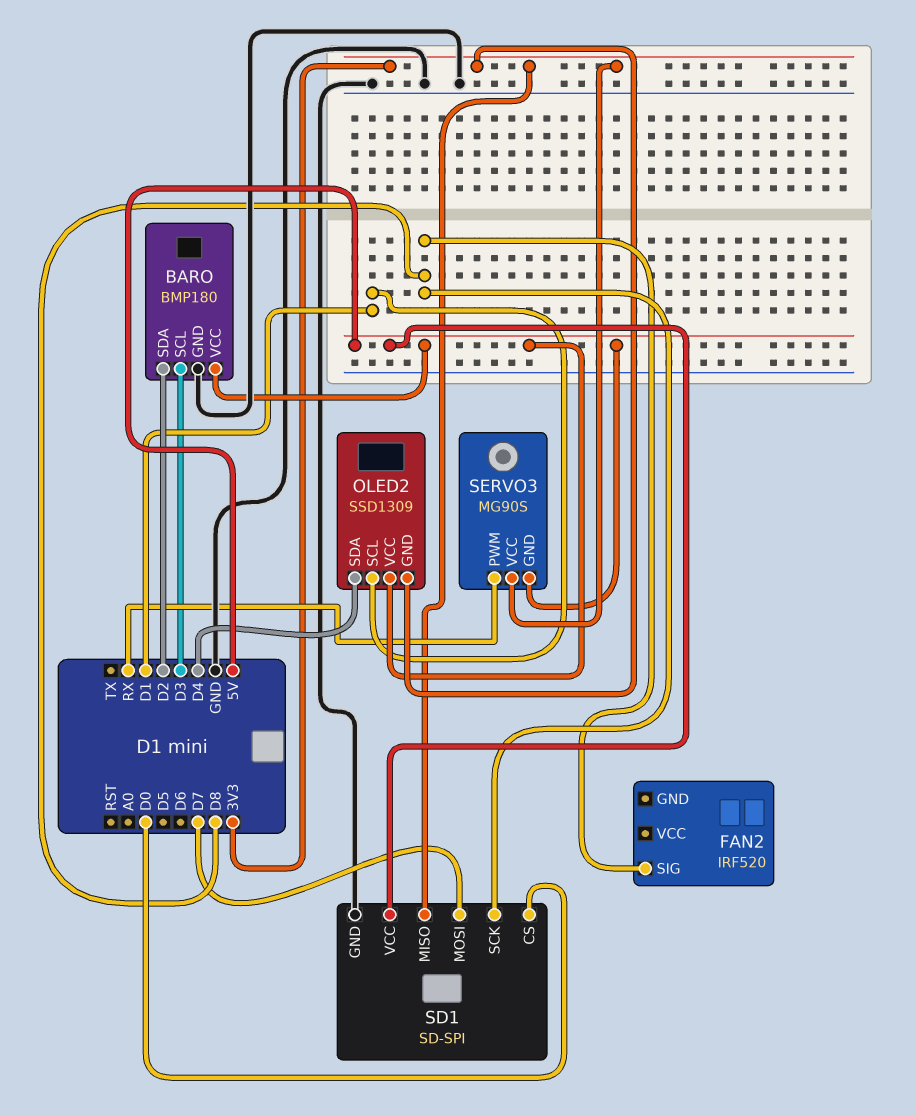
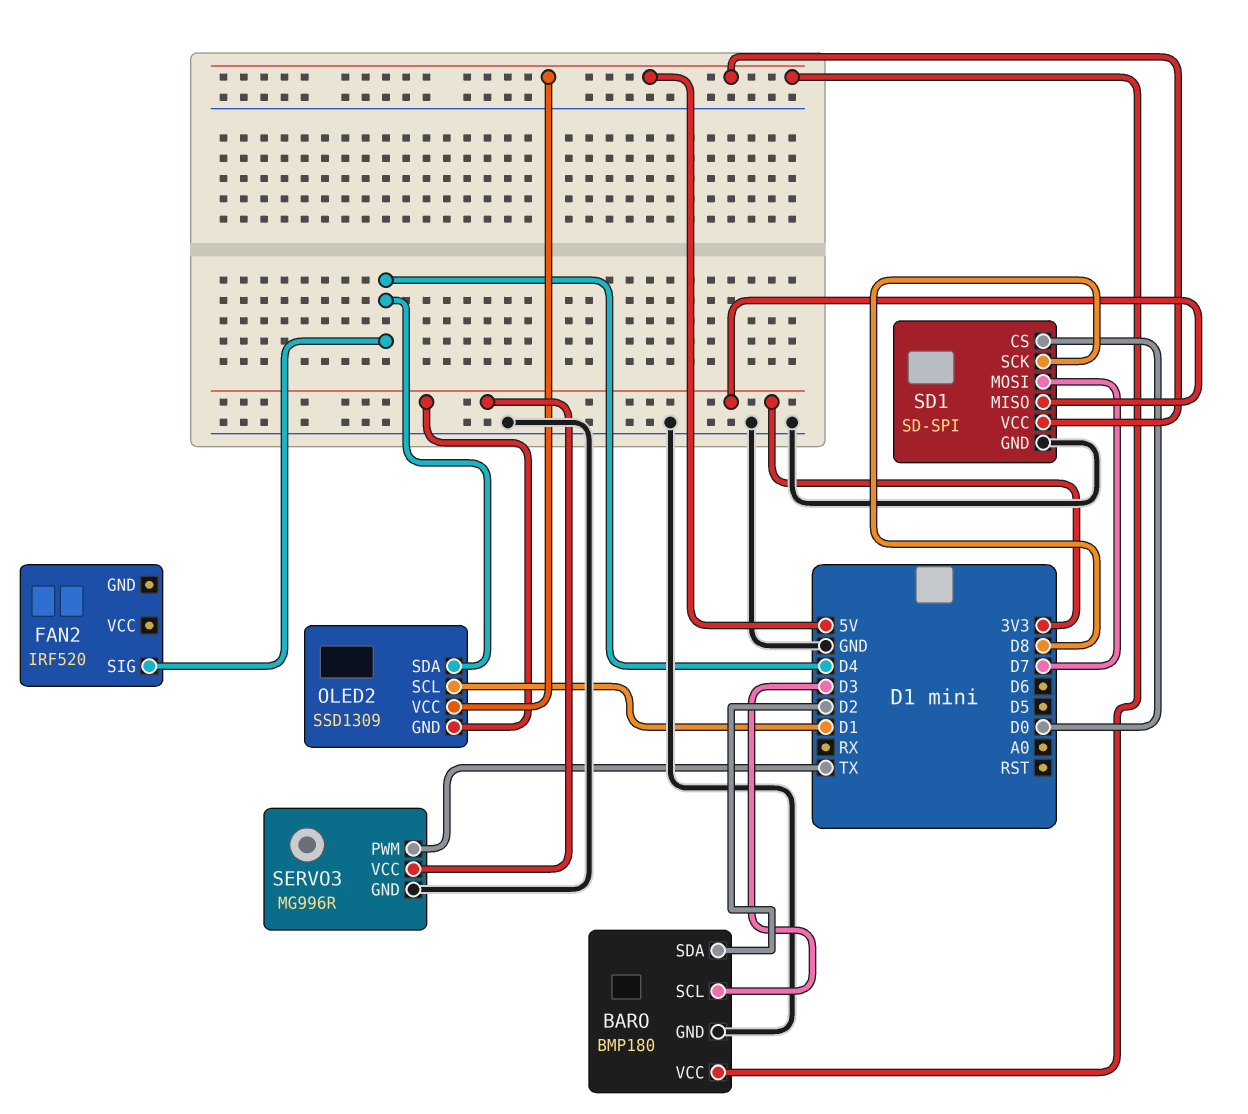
FAN2 pin SIG: D8 -> D4
SERVO3: MG90S -> MG996R
SERVO3 pin GND: 5V -> GND
SERVO3 pin PWM: RX -> TX

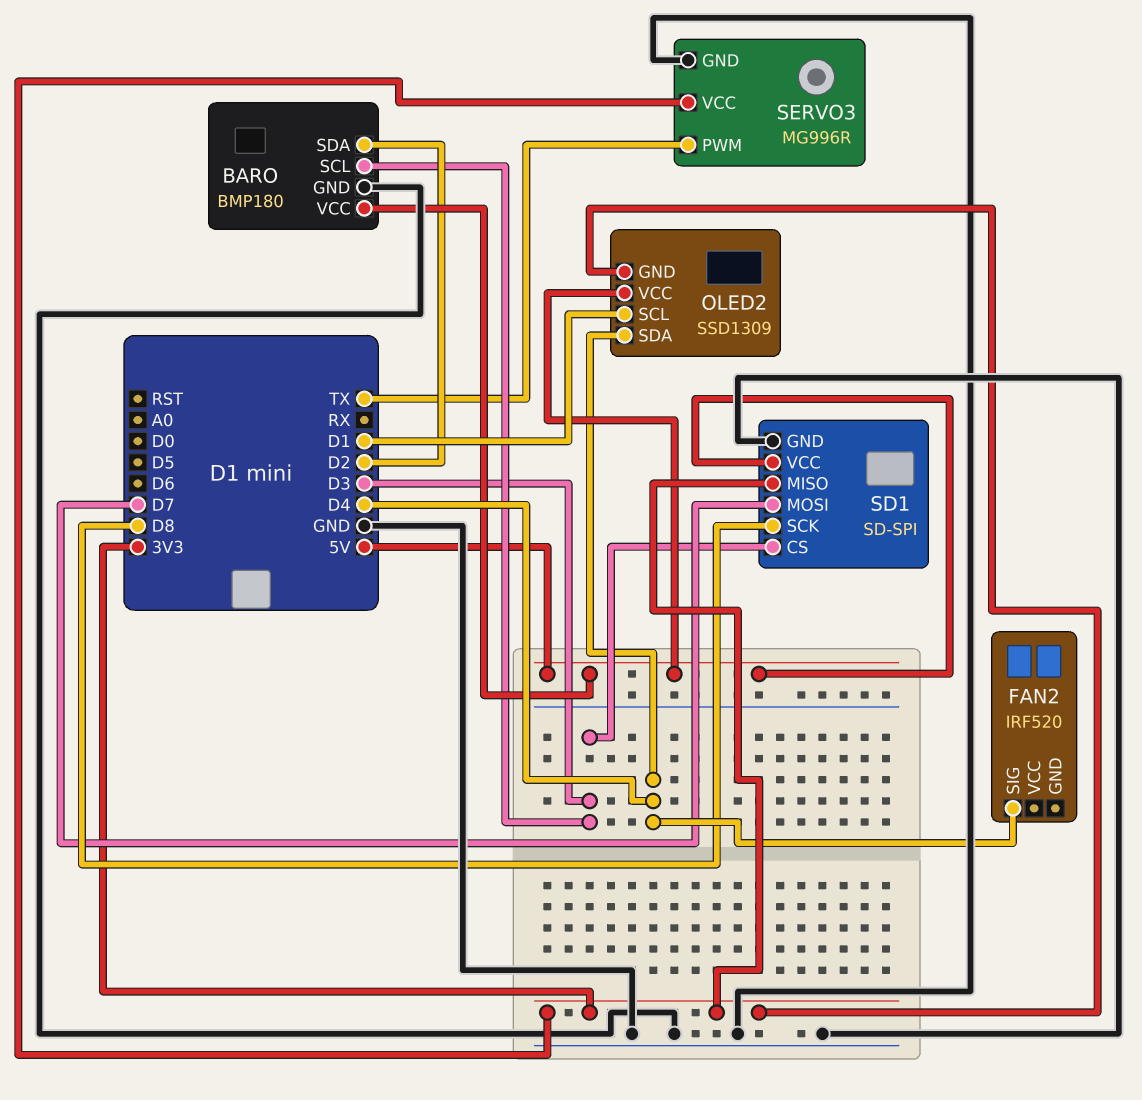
SD1 pin CS: D0 -> D3

